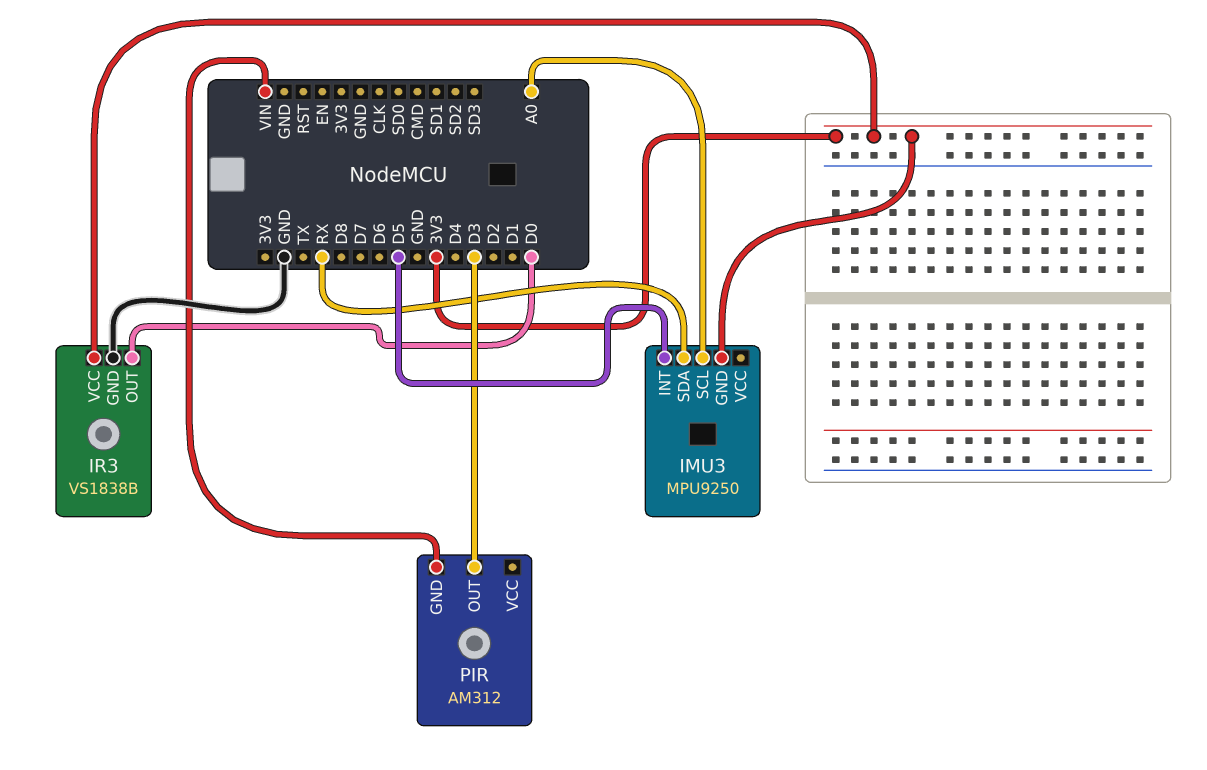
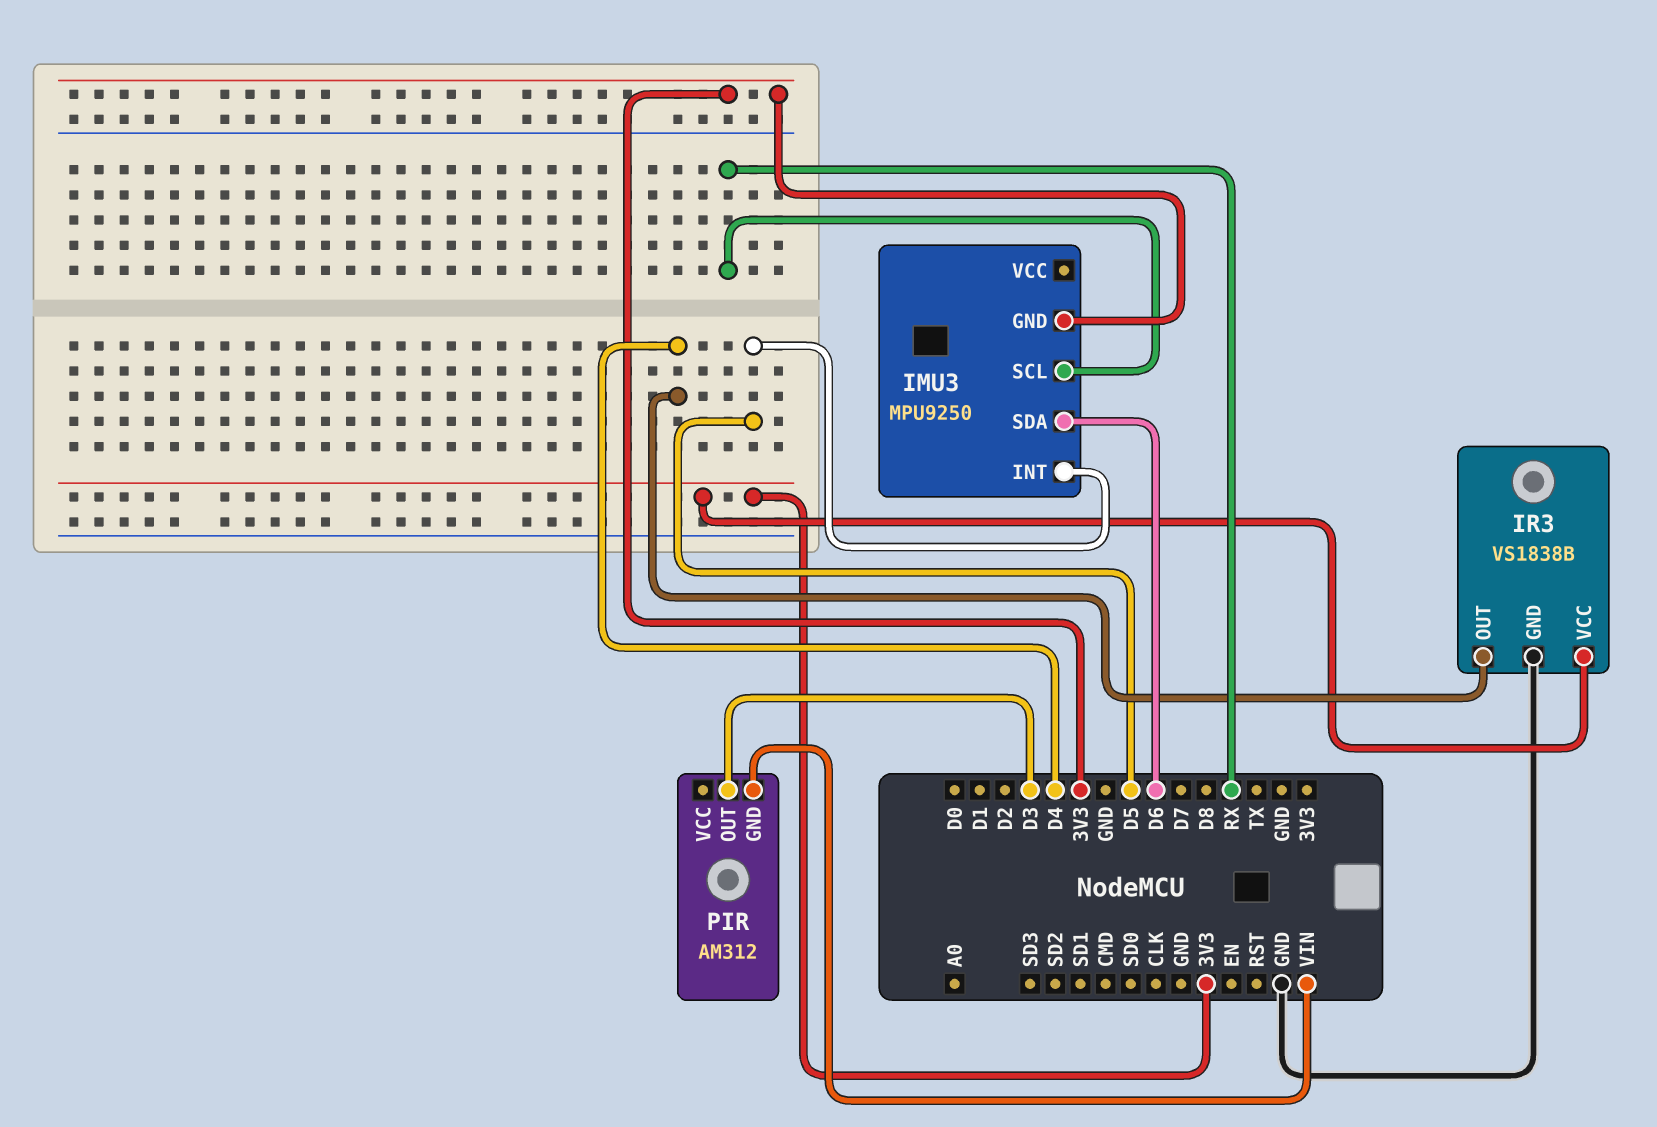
IMU3 pin SCL: A0 -> RX
IMU3 pin SDA: RX -> D6
IR3 pin OUT: D0 -> D4

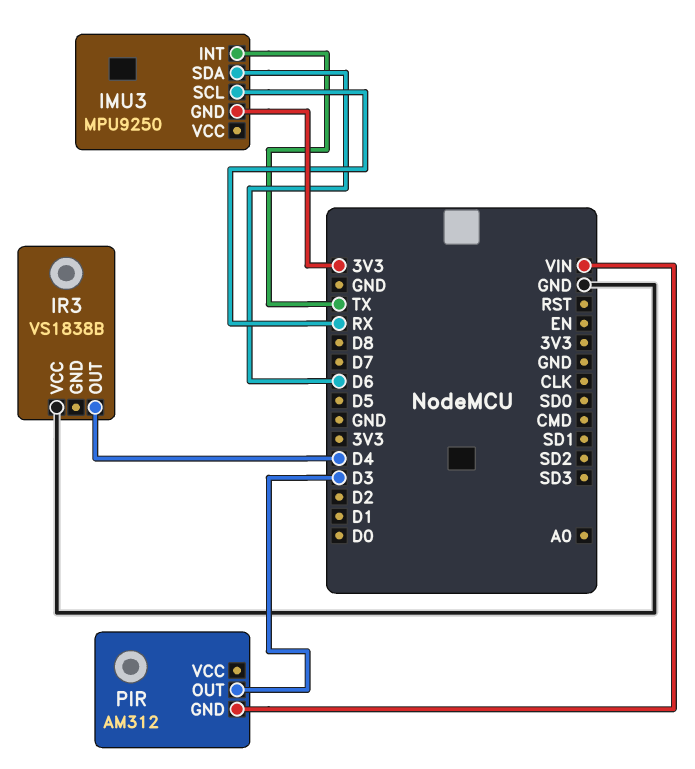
IMU3 pin INT: D5 -> TX
IR3 pin GND: GND -> none
IR3 pin VCC: 3V3 -> GND

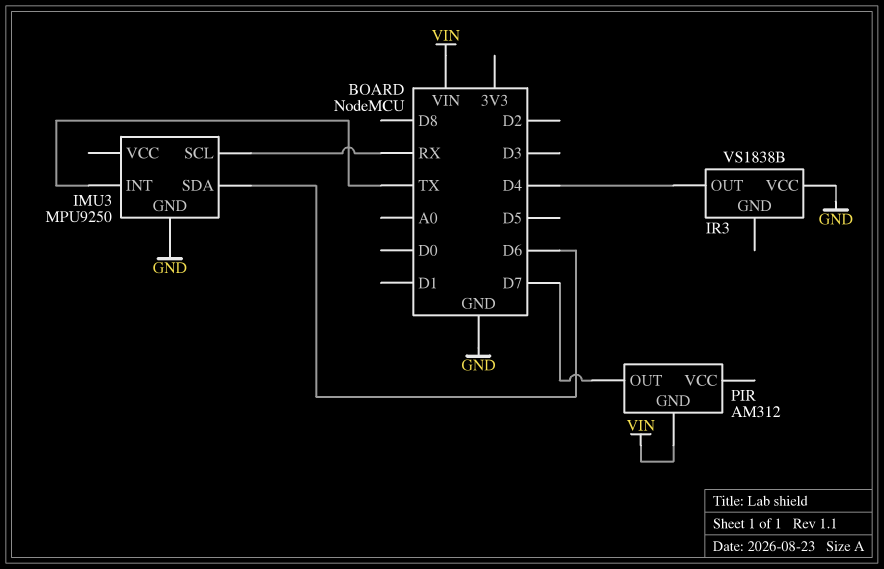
IMU3 pin GND: 3V3 -> GND
PIR pin OUT: D3 -> D7

